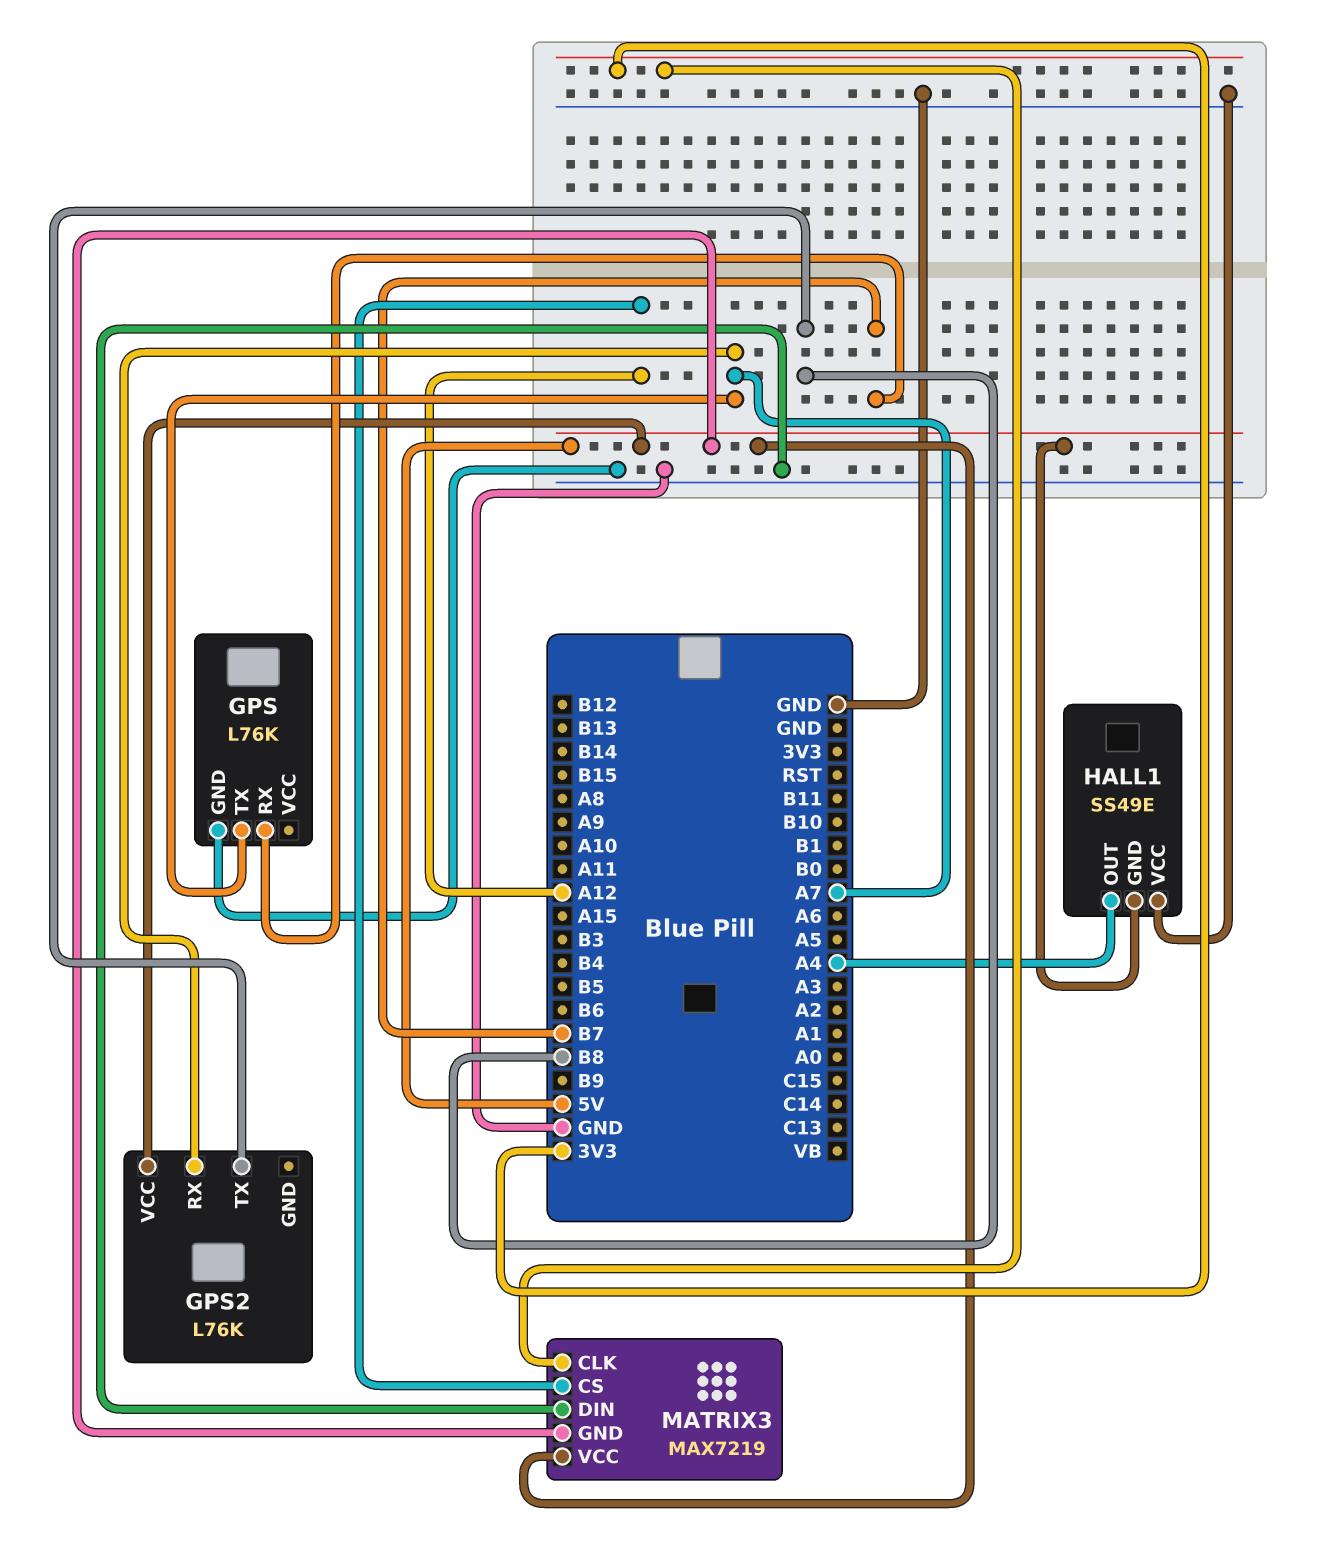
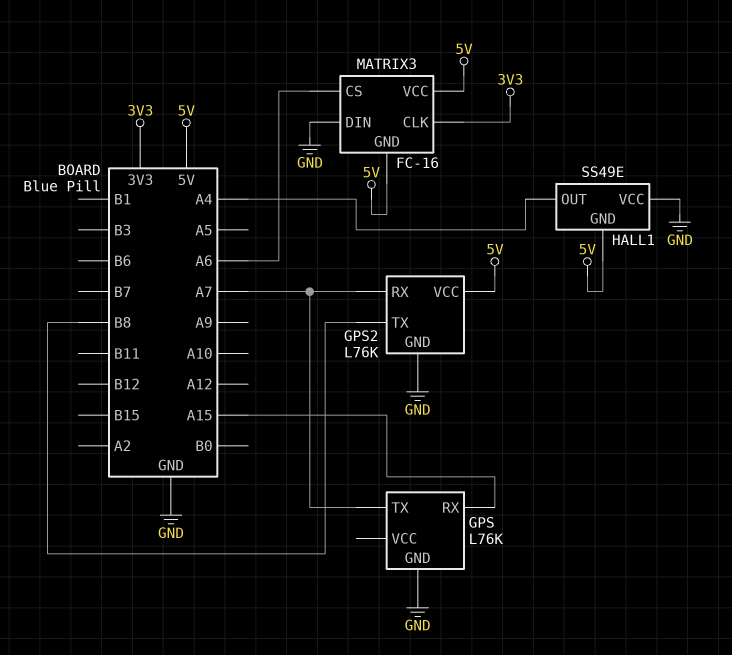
GPS pin RX: B7 -> A15
GPS2 pin GND: none -> GND
MATRIX3: MAX7219 -> FC-16
MATRIX3 pin CS: A12 -> A6

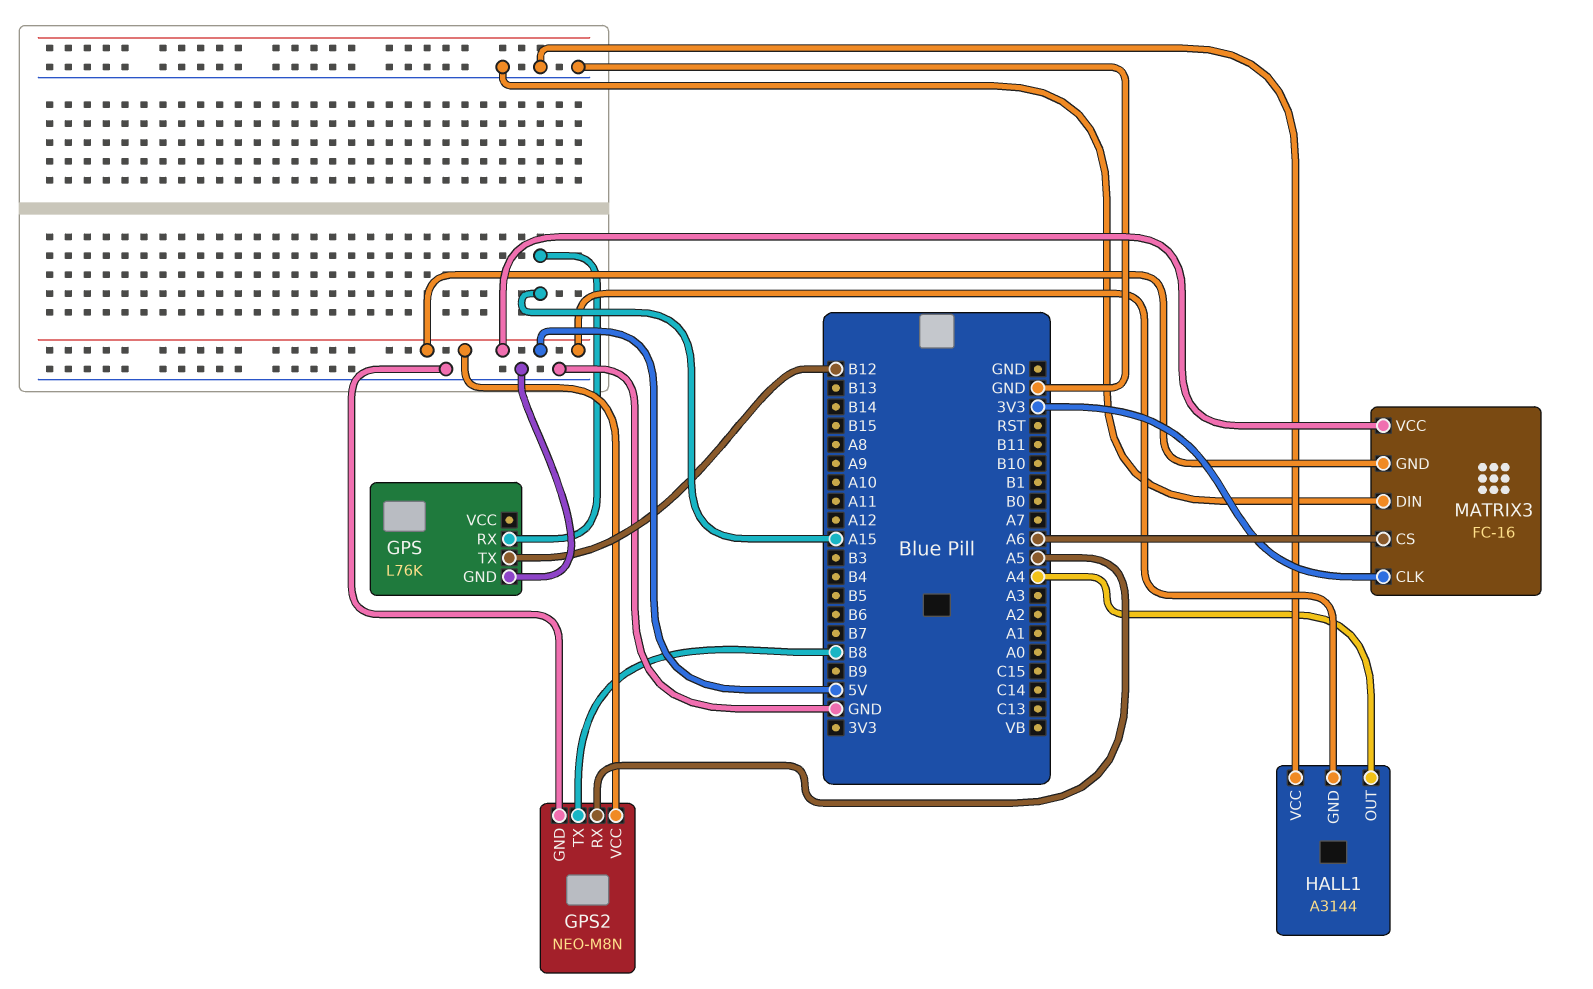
GPS pin TX: A7 -> B12
GPS2: L76K -> NEO-M8N
GPS2 pin RX: A7 -> A5
HALL1: SS49E -> A3144

